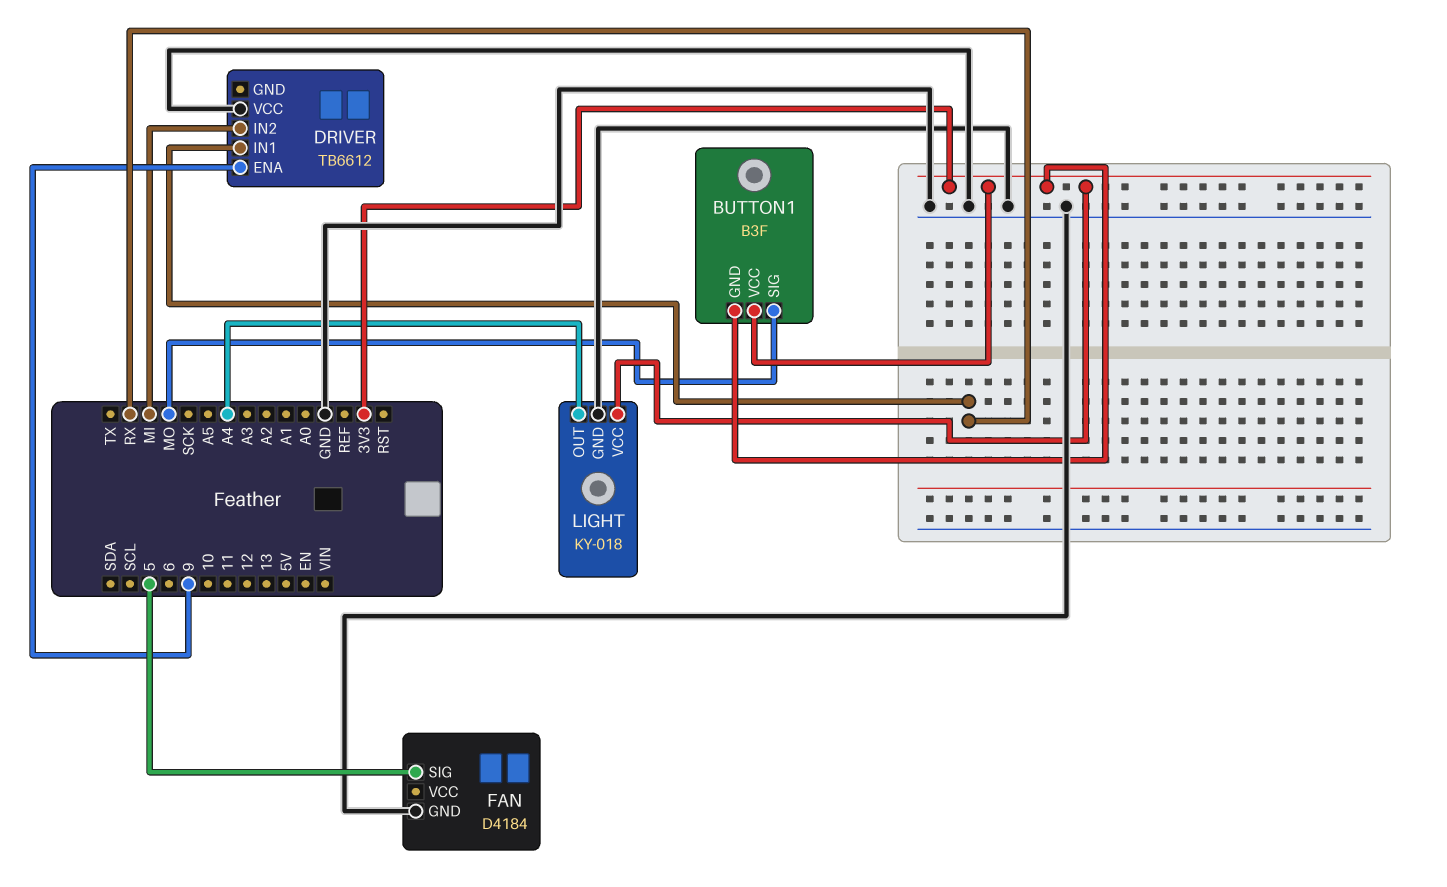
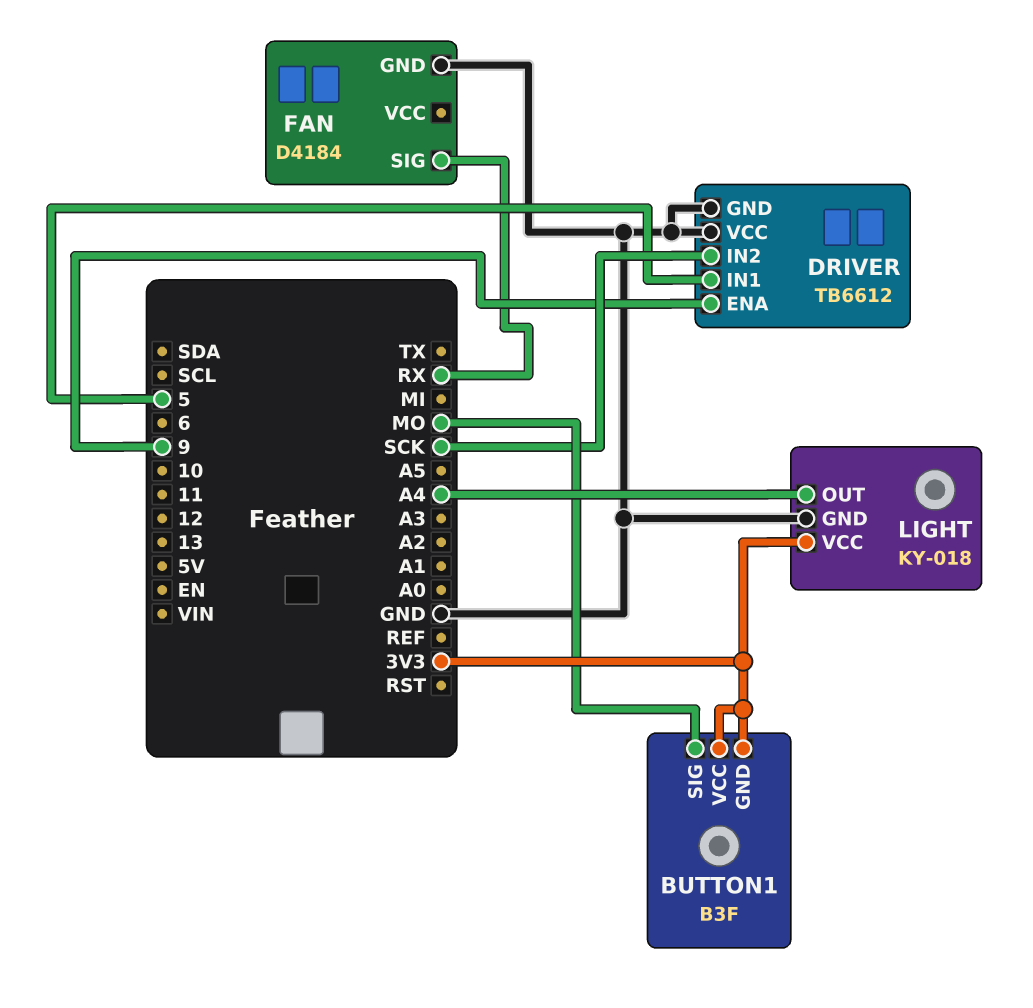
DRIVER pin GND: none -> GND
DRIVER pin IN1: RX -> 5
DRIVER pin IN2: MI -> SCK
FAN pin SIG: 5 -> RX

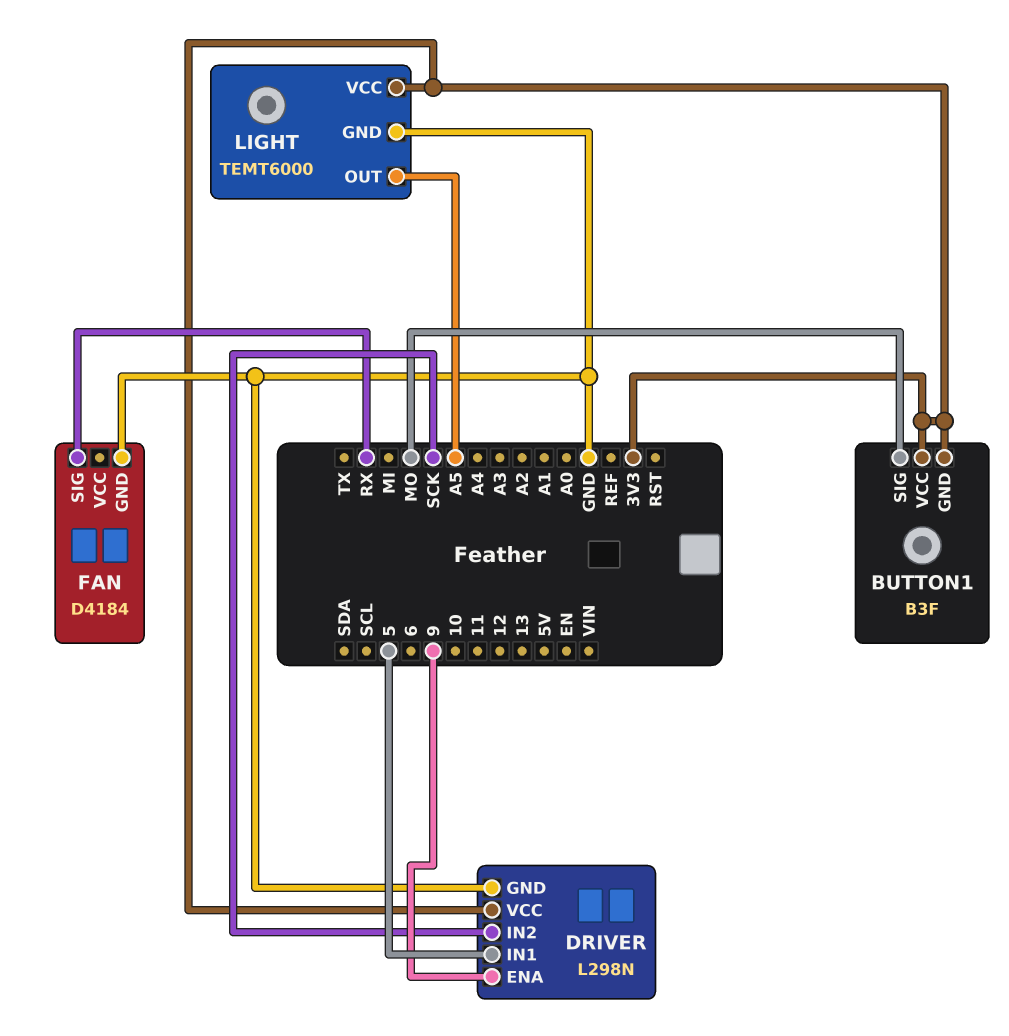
DRIVER: TB6612 -> L298N
DRIVER pin VCC: GND -> 3V3
LIGHT: KY-018 -> TEMT6000
LIGHT pin OUT: A4 -> A5

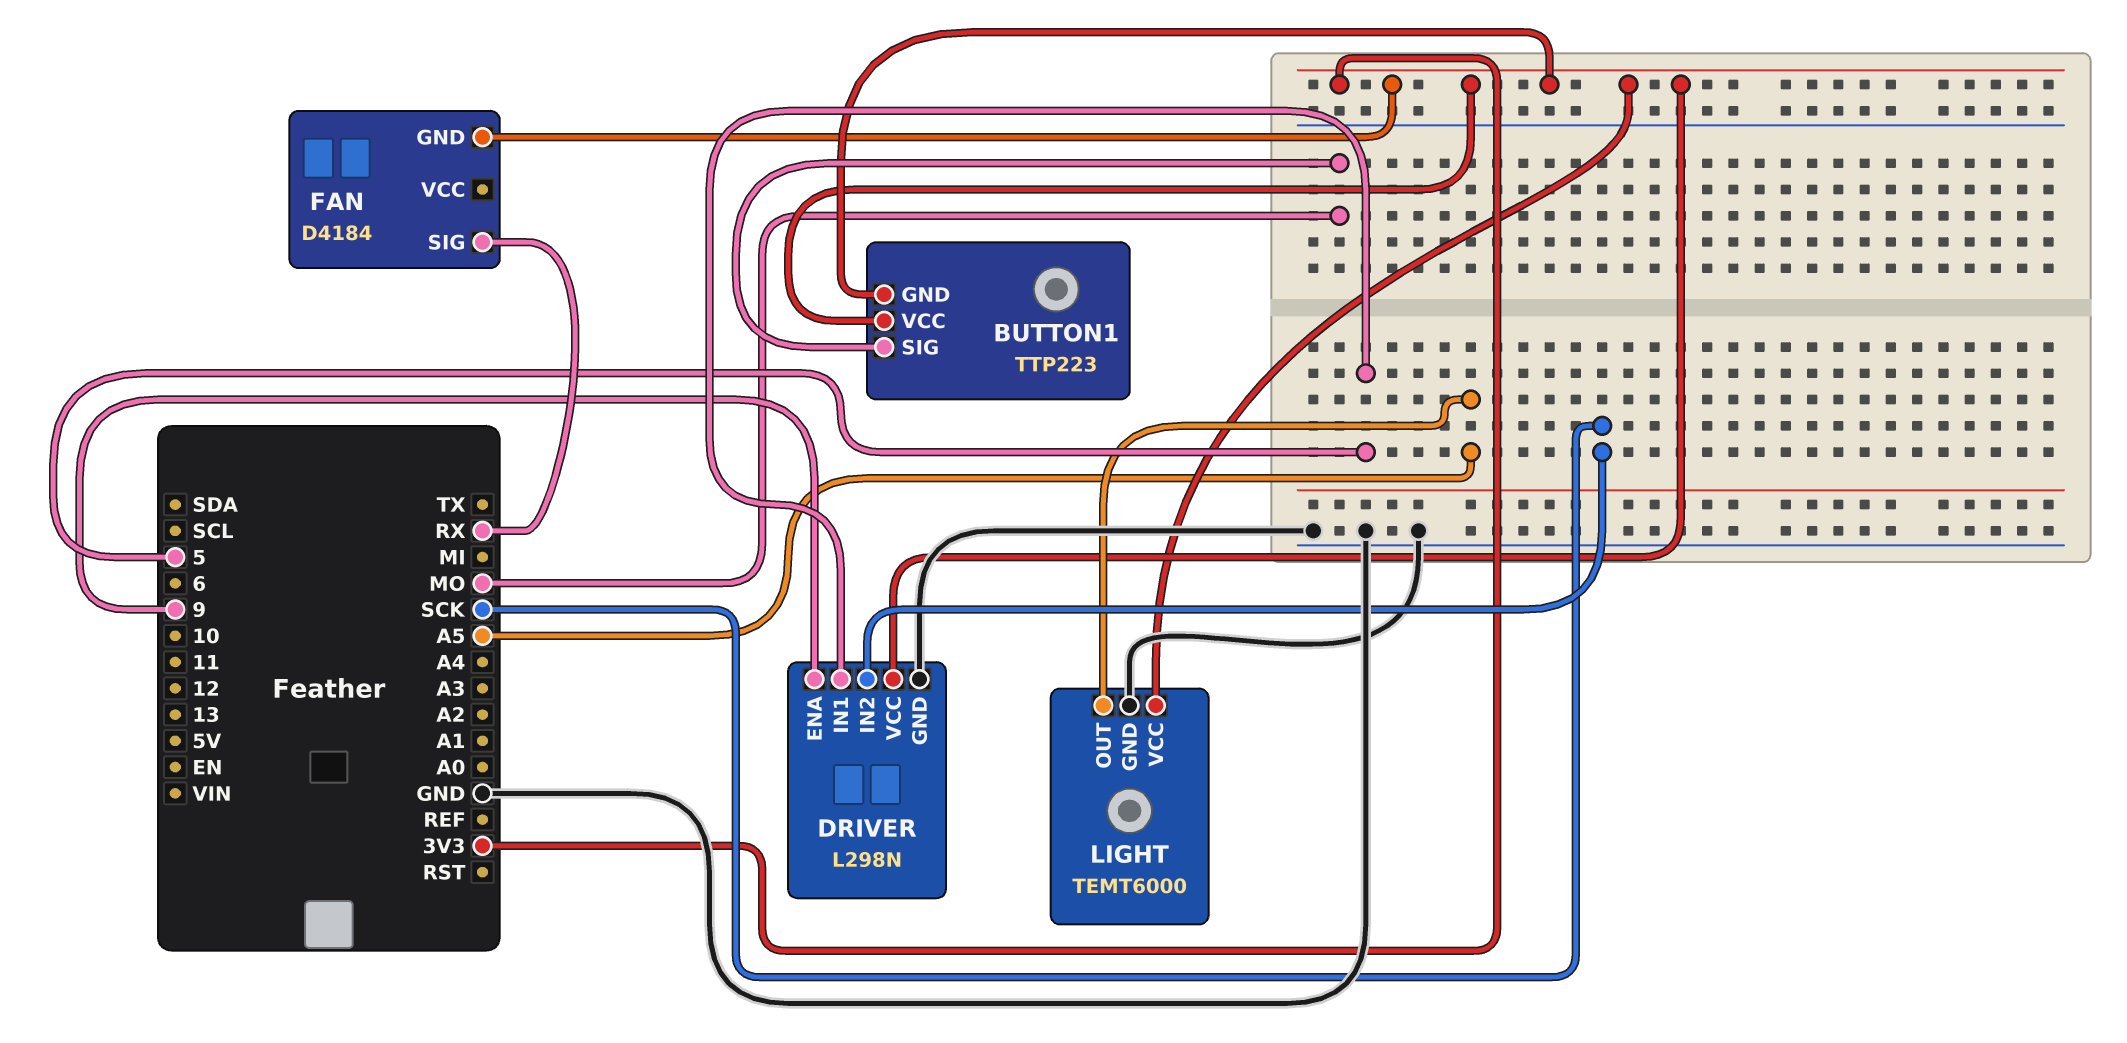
BUTTON1: B3F -> TTP223
FAN pin GND: GND -> 3V3

